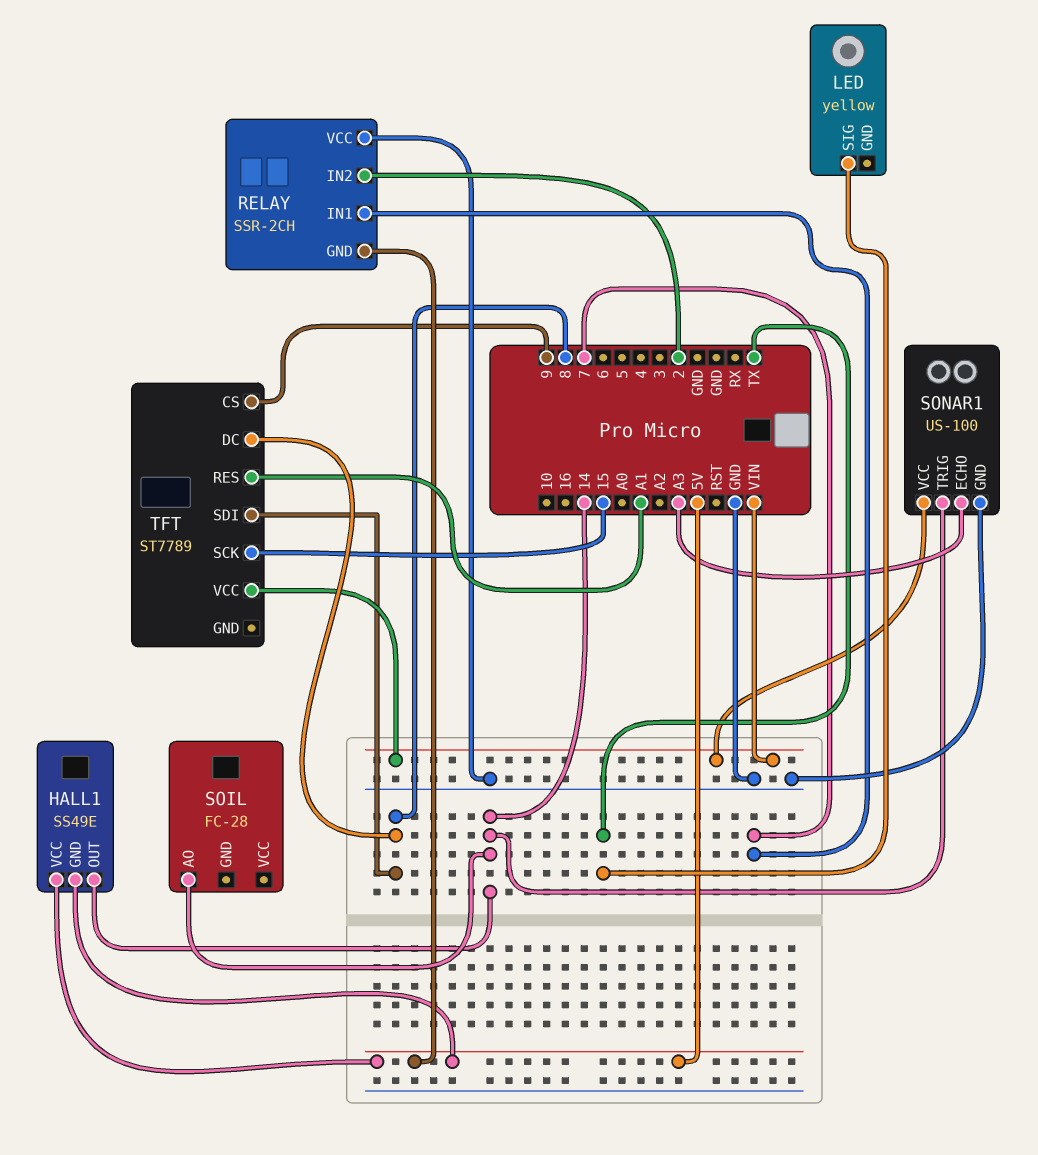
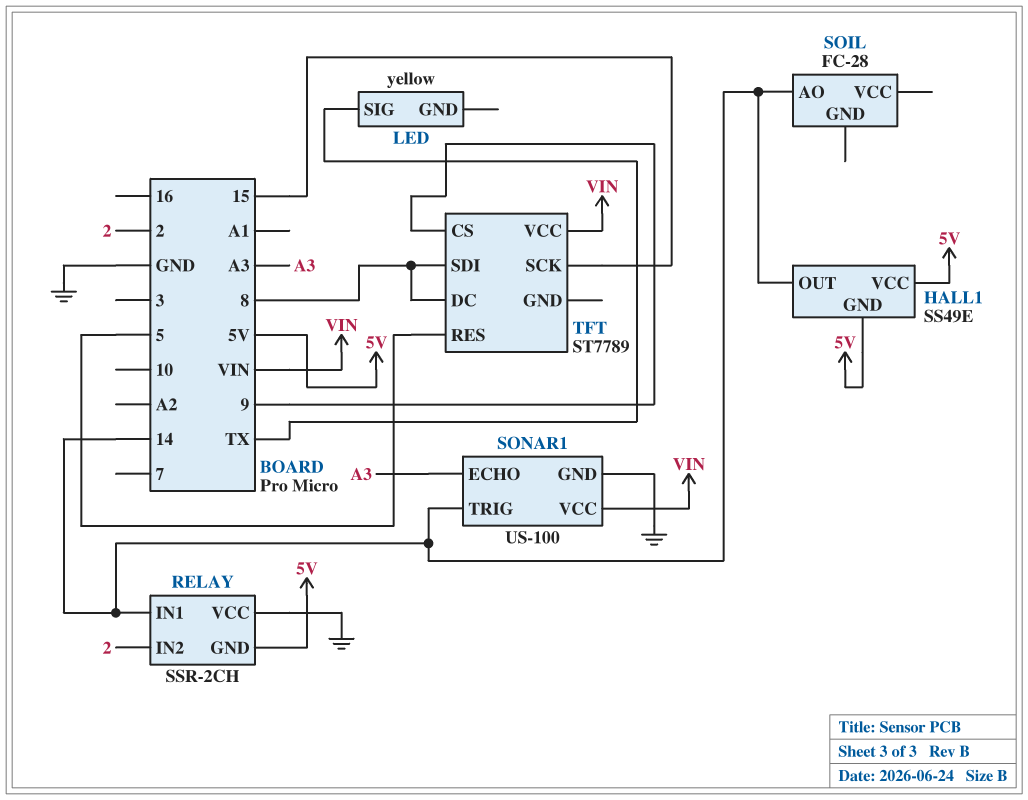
RELAY pin IN1: 7 -> 14
TFT pin RES: A1 -> 5

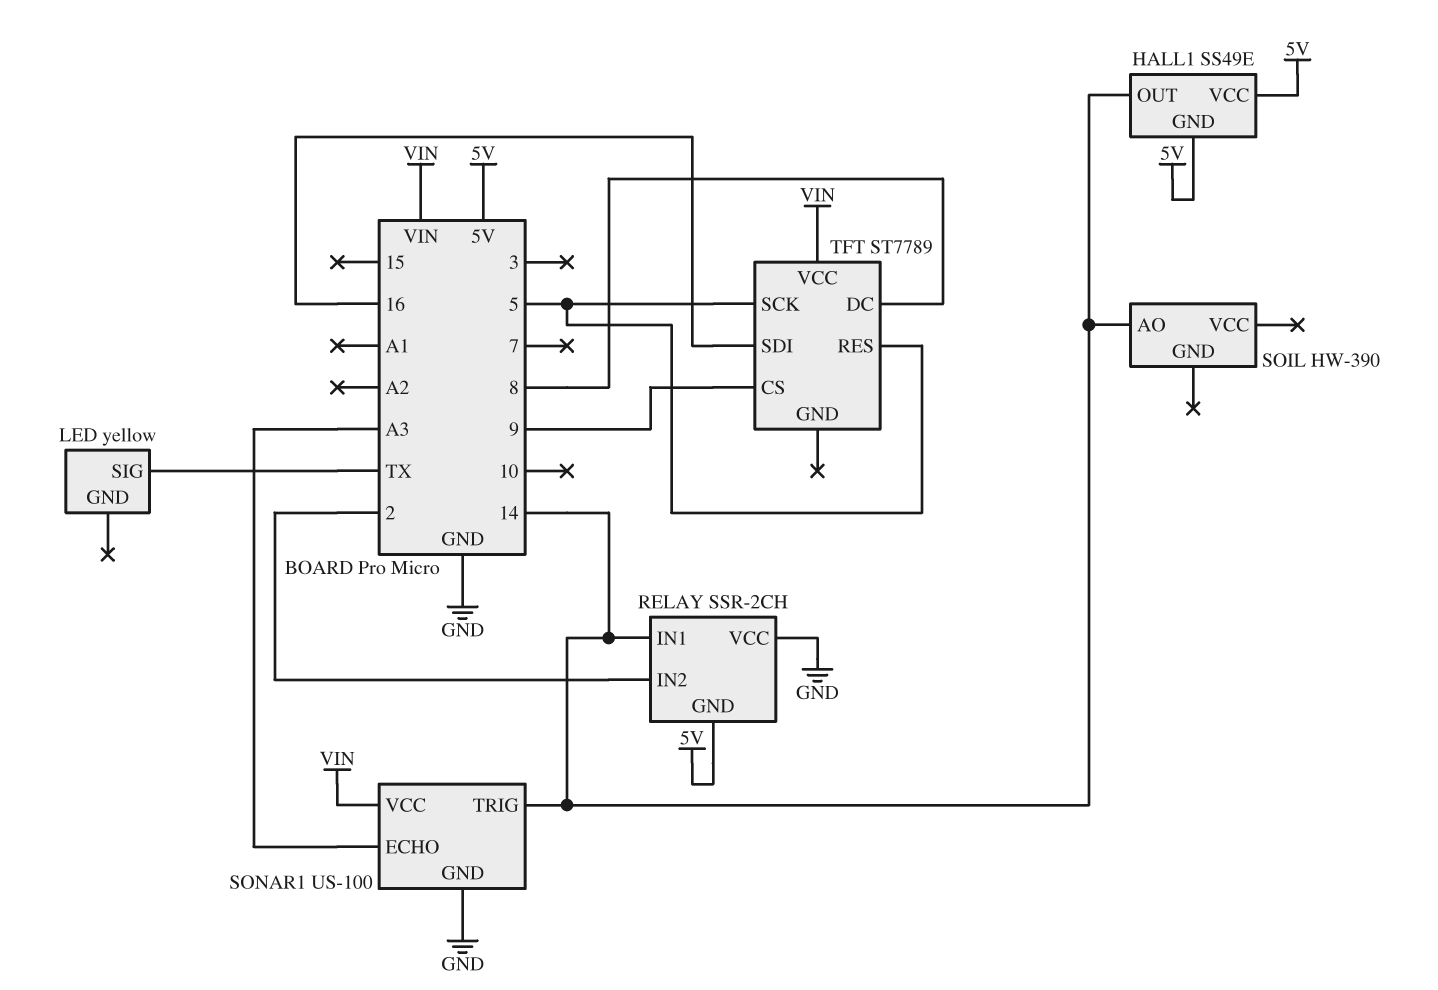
SOIL: FC-28 -> HW-390
TFT pin SCK: 15 -> 5
TFT pin SDI: 8 -> 16

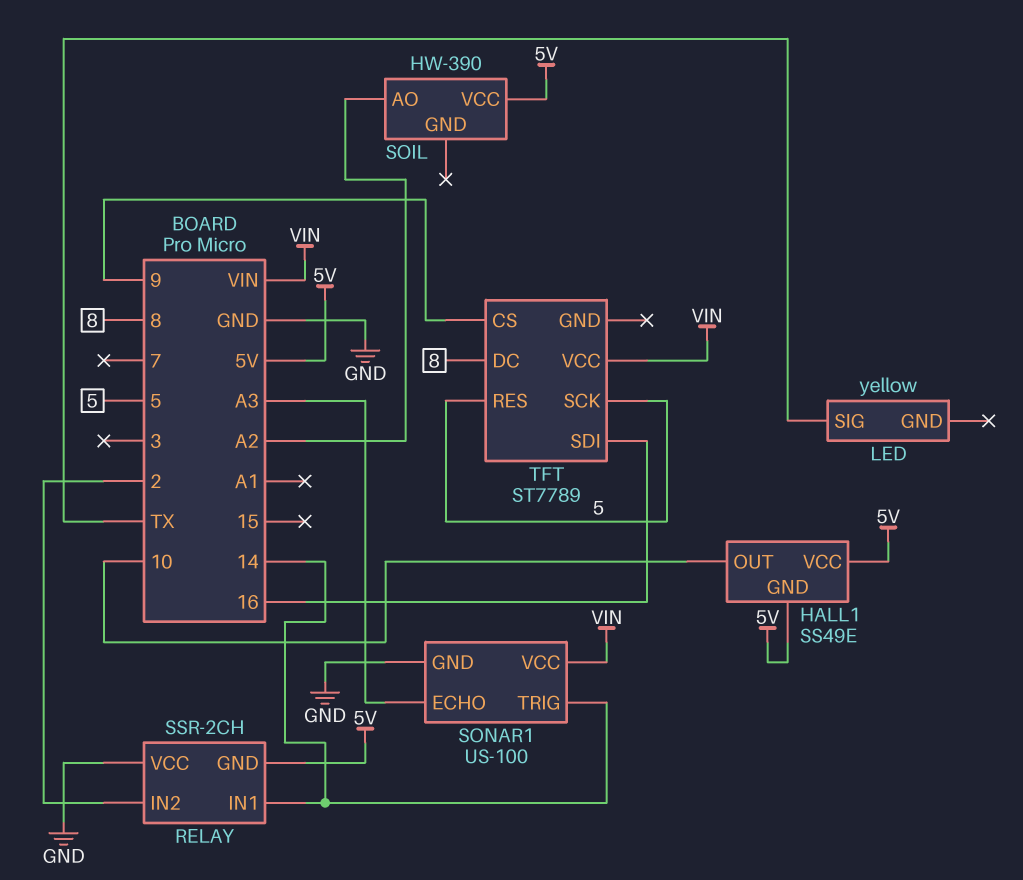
HALL1 pin OUT: 14 -> 10
SOIL pin AO: 14 -> A2
SOIL pin VCC: none -> 5V

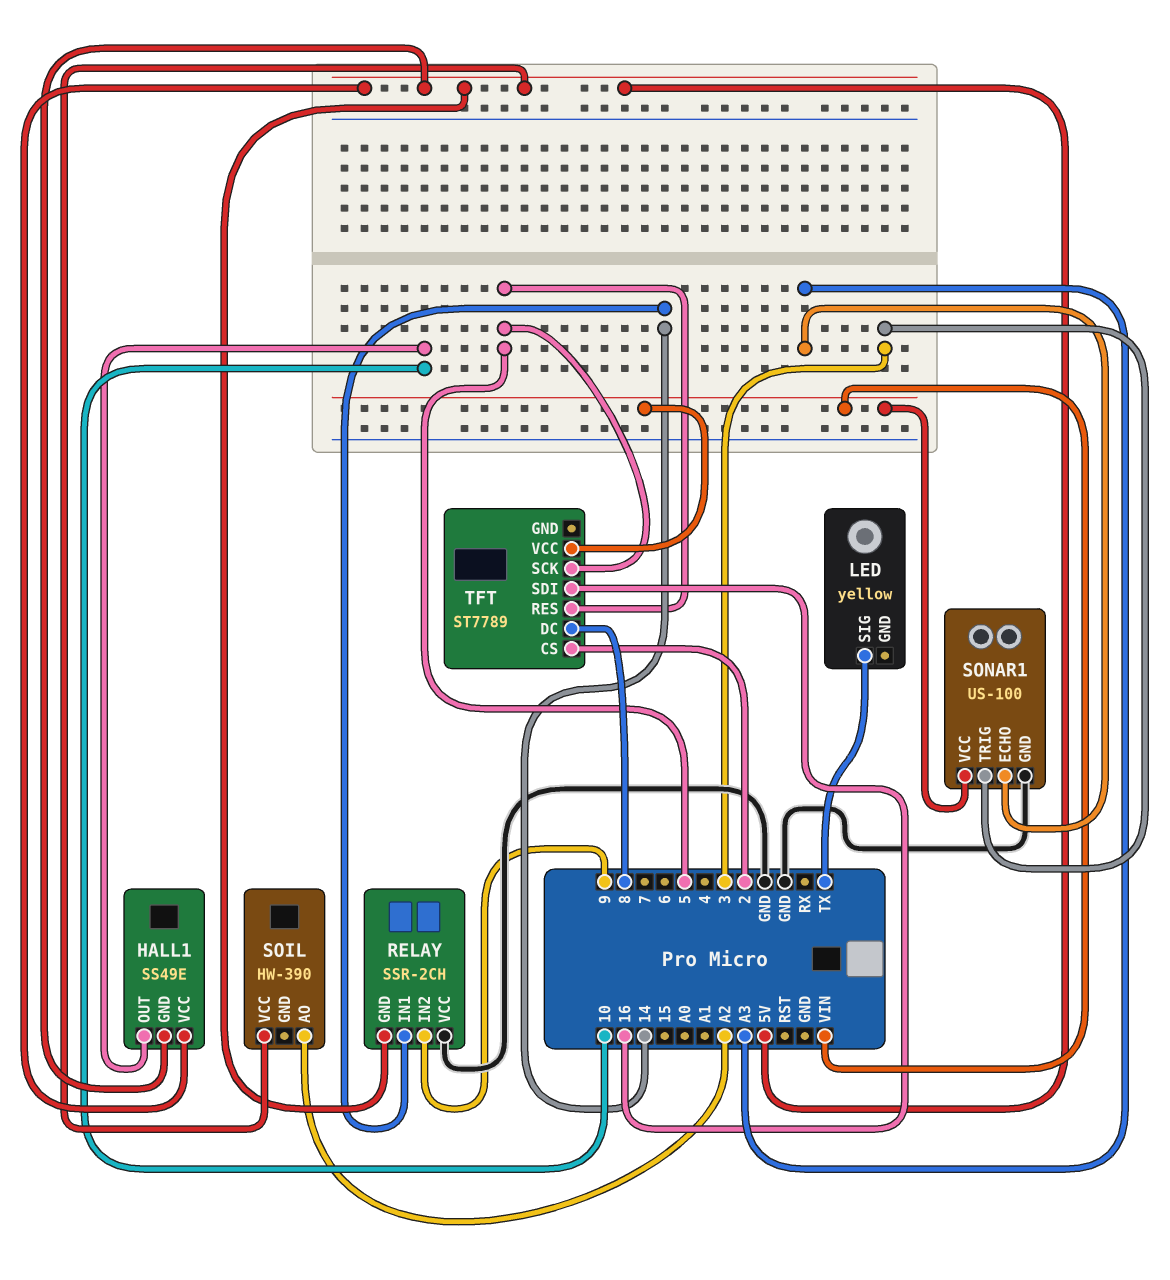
RELAY pin IN2: 2 -> 9
SONAR1 pin TRIG: 14 -> 3
TFT pin CS: 9 -> 2

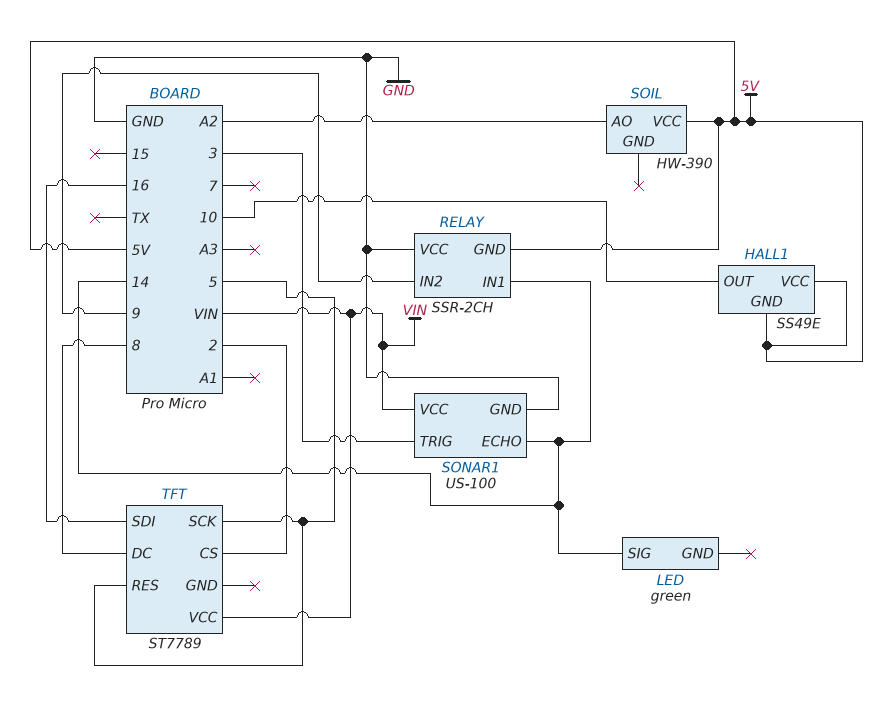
LED: yellow -> green
LED pin SIG: TX -> 14
SONAR1 pin ECHO: A3 -> 14

